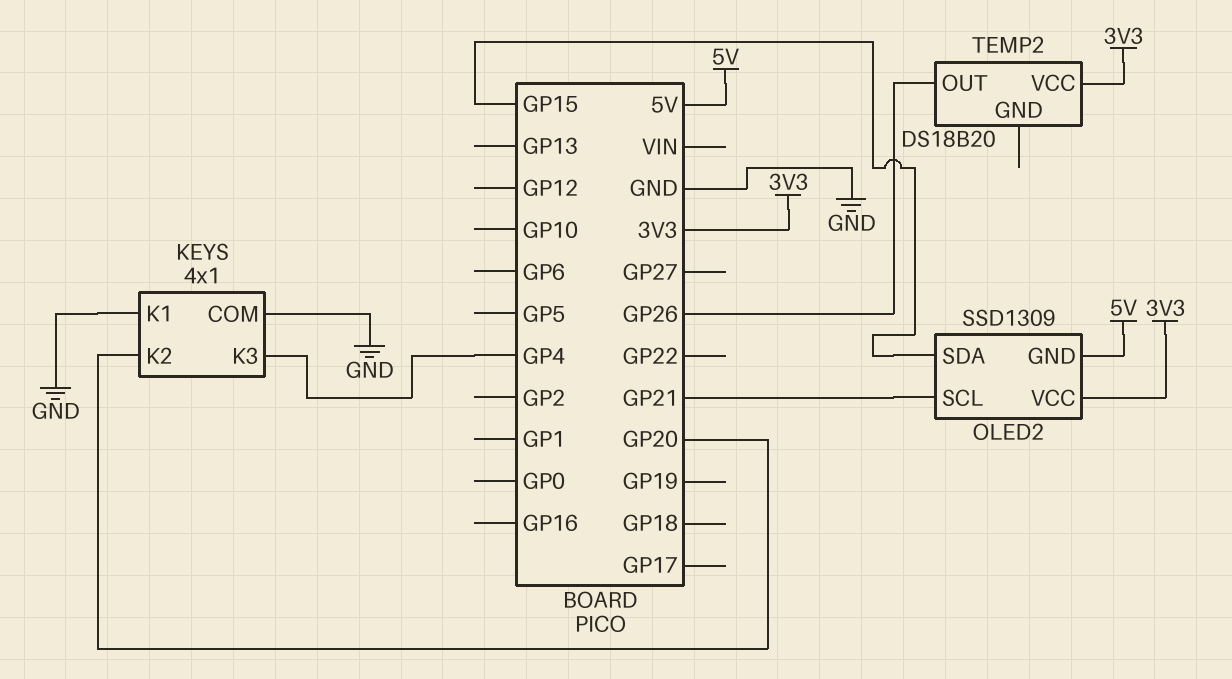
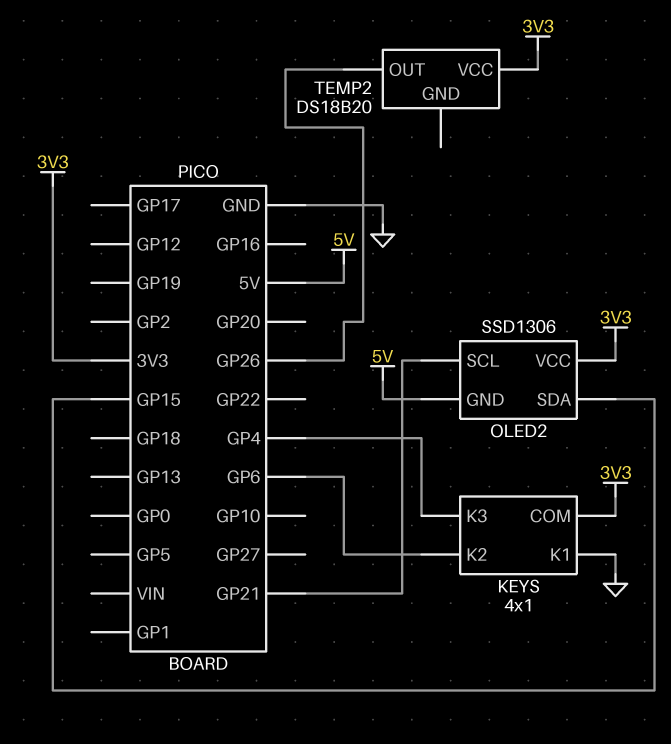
KEYS pin COM: GND -> 3V3
KEYS pin K2: GP20 -> GP6
OLED2: SSD1309 -> SSD1306

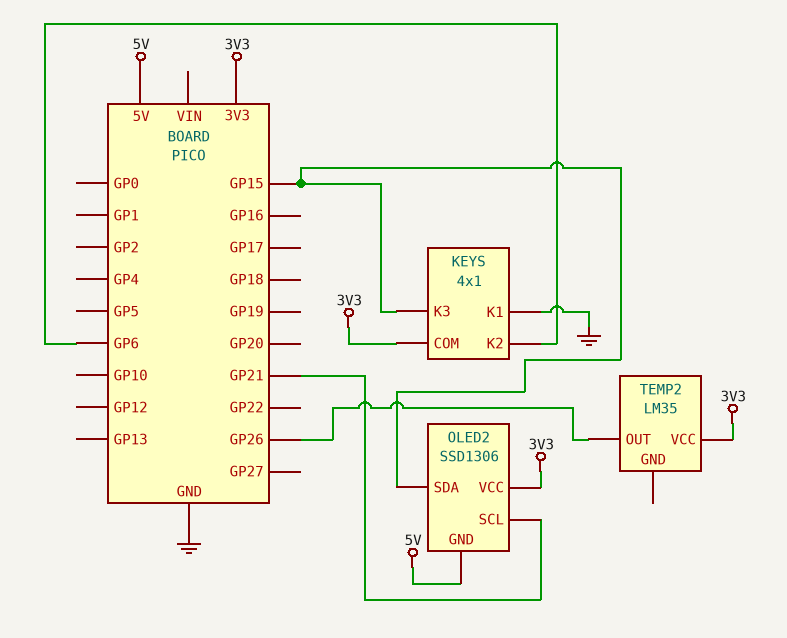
KEYS pin K3: GP4 -> GP15
TEMP2: DS18B20 -> LM35

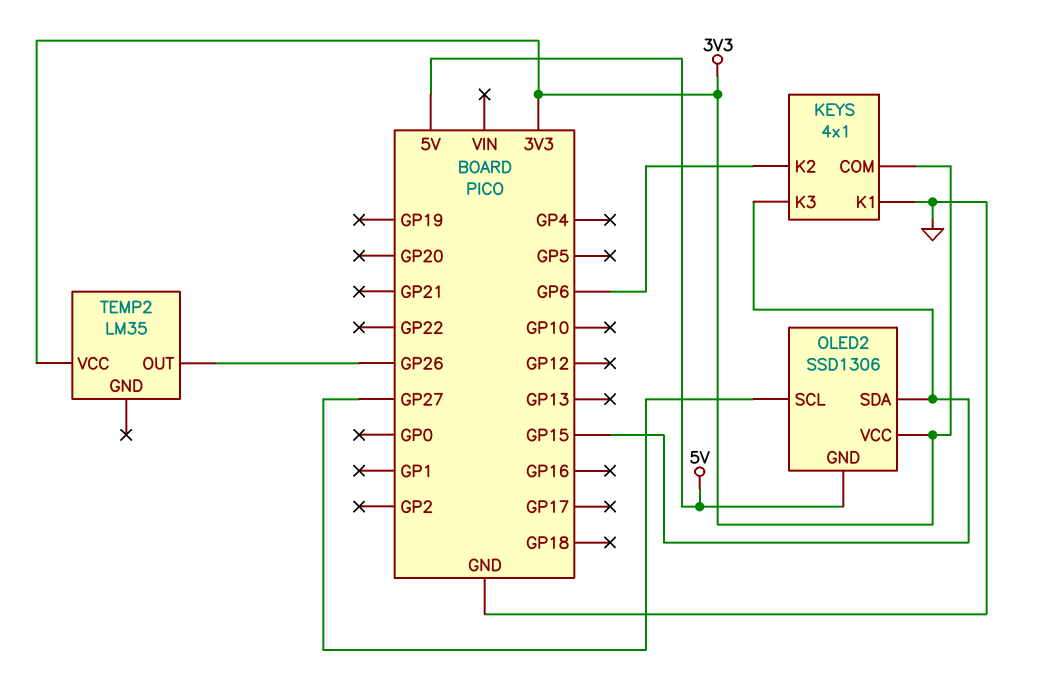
OLED2 pin SCL: GP21 -> GP27

